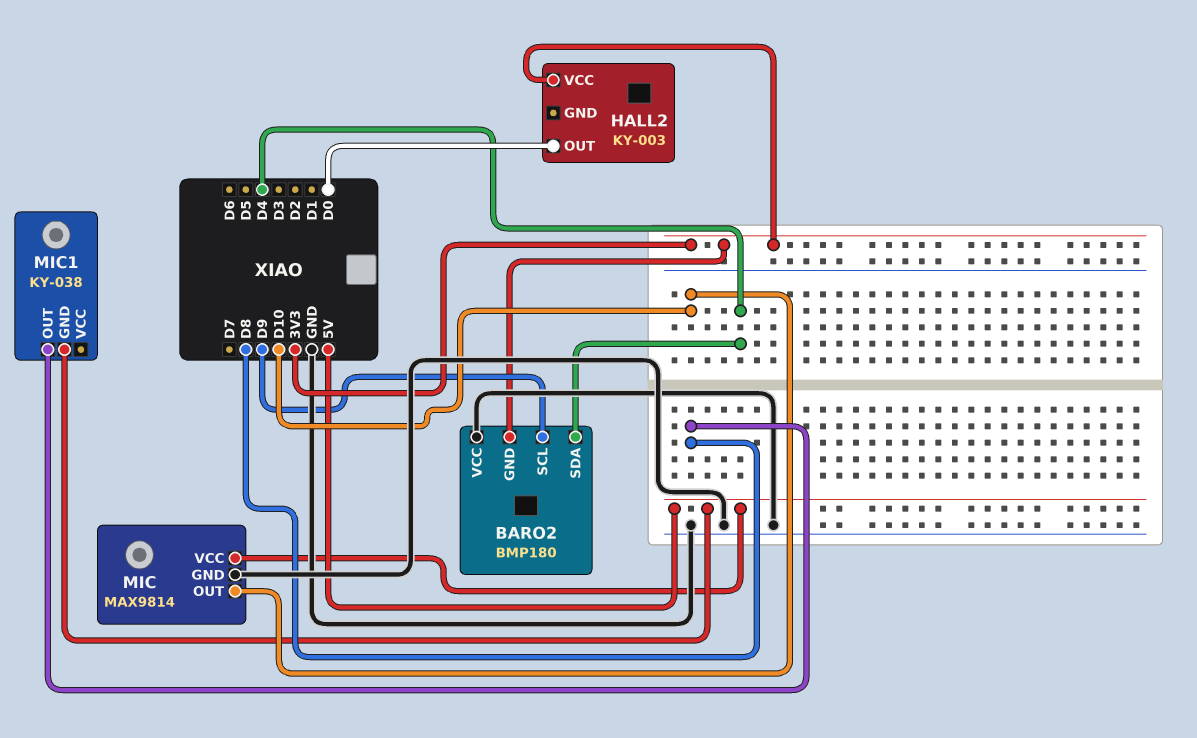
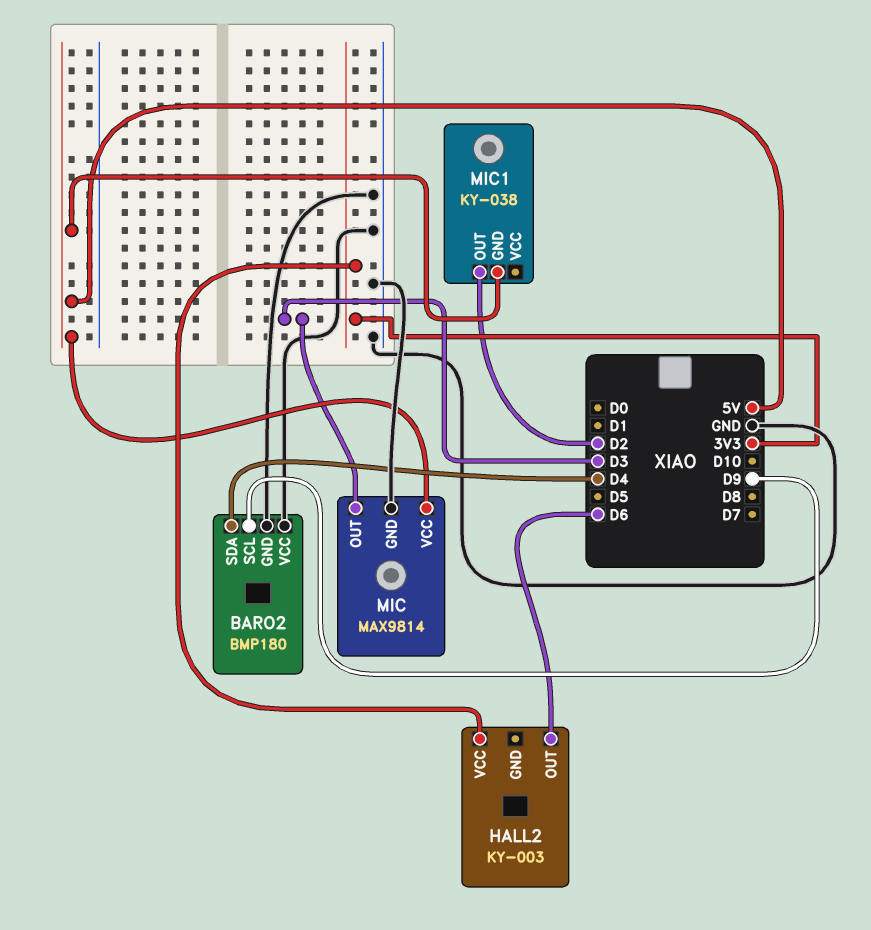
BARO2 pin GND: 3V3 -> GND
HALL2 pin OUT: D0 -> D6
MIC pin OUT: D10 -> D3
MIC1 pin OUT: D8 -> D2

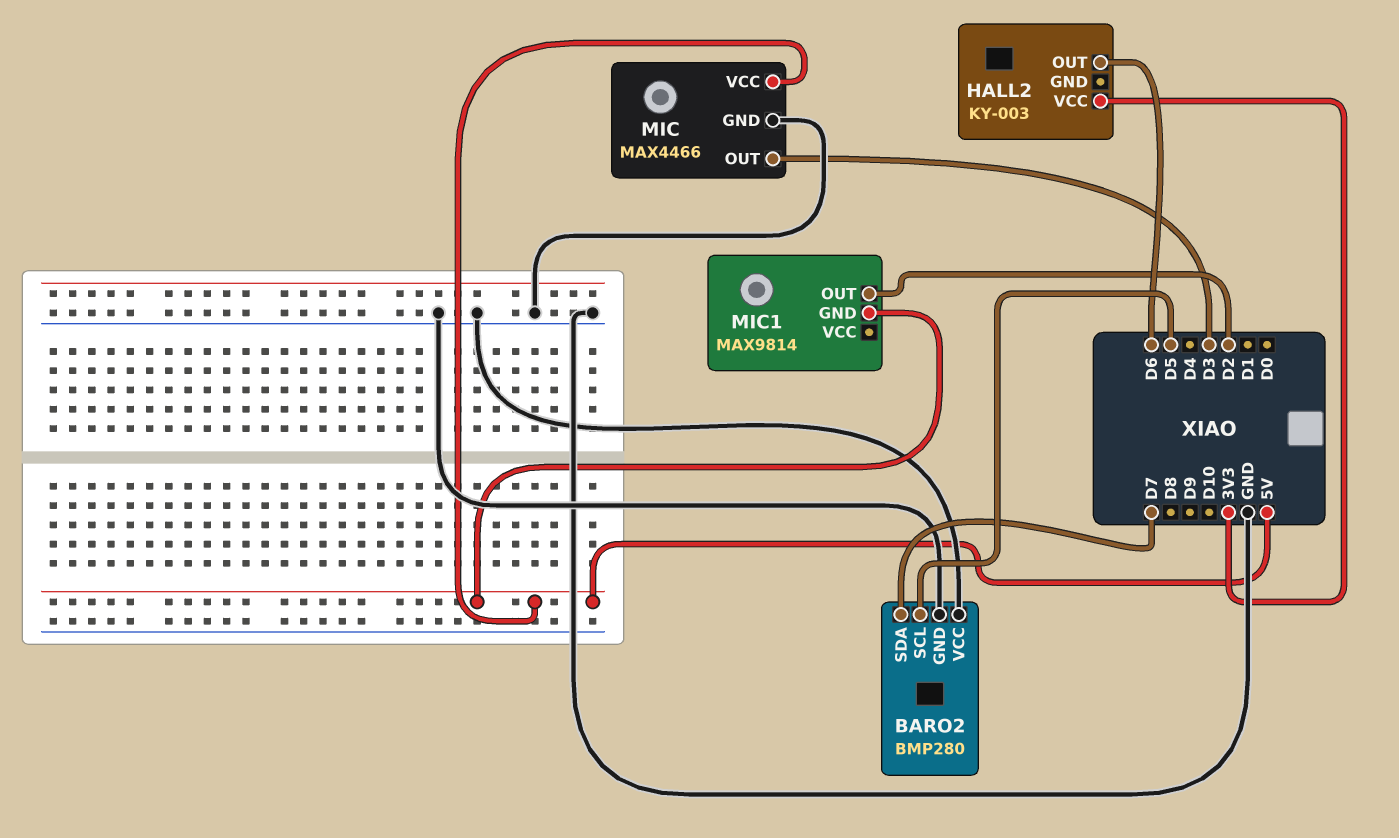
BARO2: BMP180 -> BMP280
BARO2 pin SCL: D9 -> D5
BARO2 pin SDA: D4 -> D7
MIC: MAX9814 -> MAX4466
MIC1: KY-038 -> MAX9814

